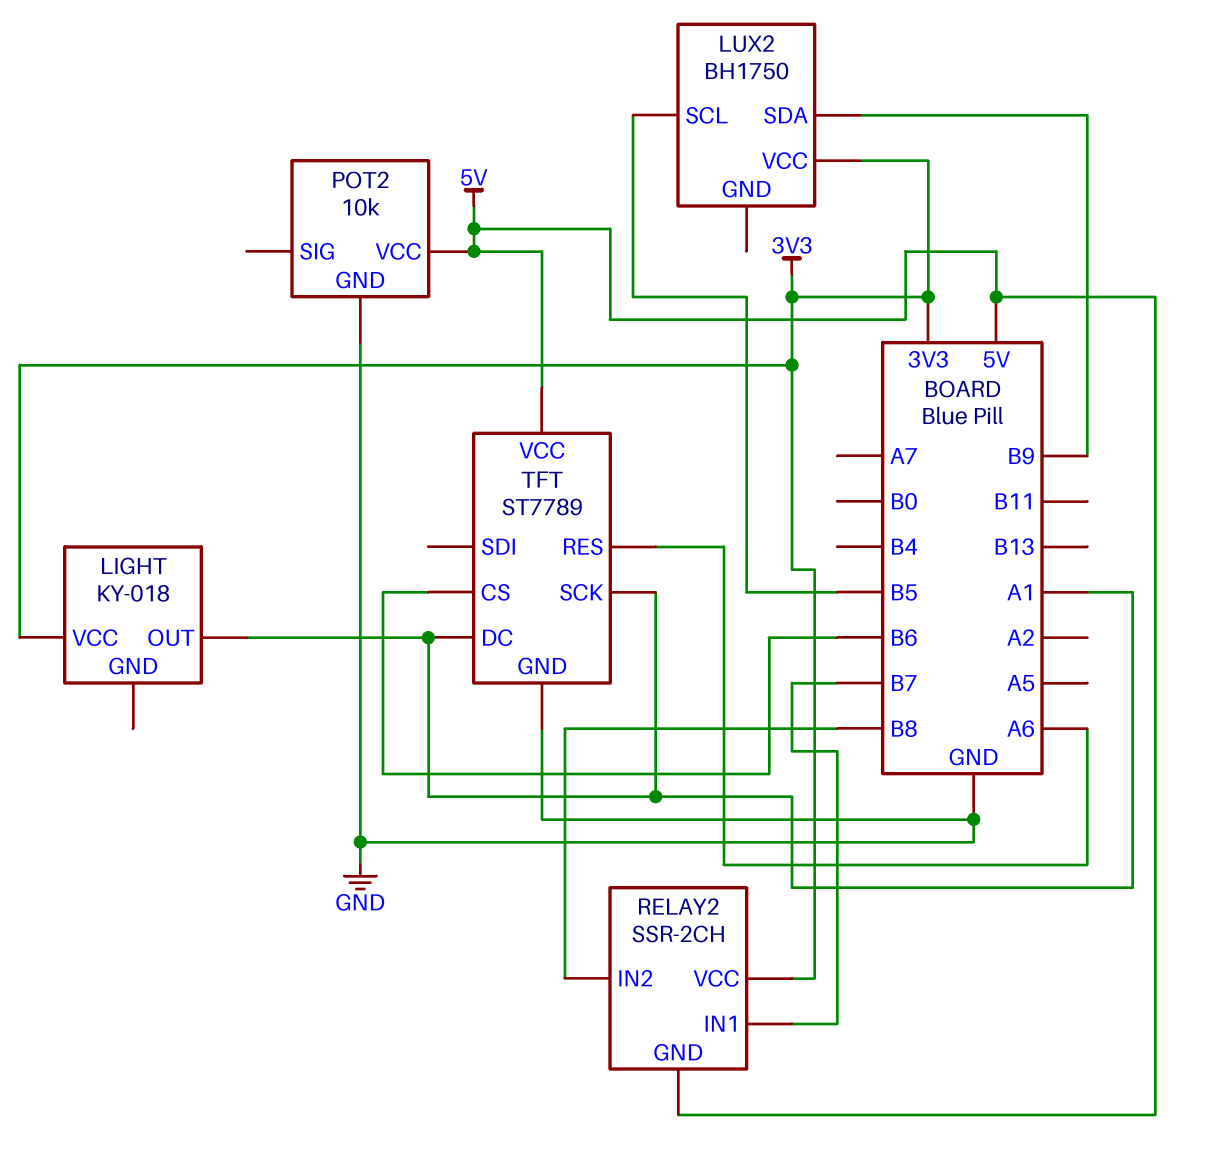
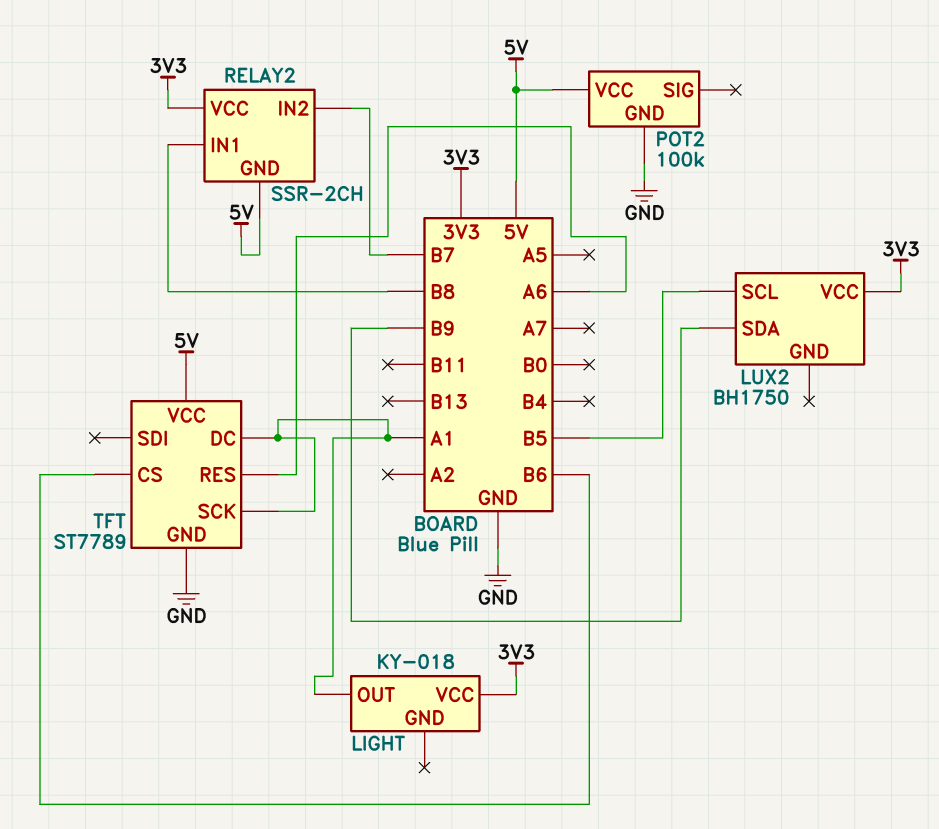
POT2: 10k -> 100k
RELAY2 pin IN1: B7 -> B8
RELAY2 pin IN2: B8 -> B7

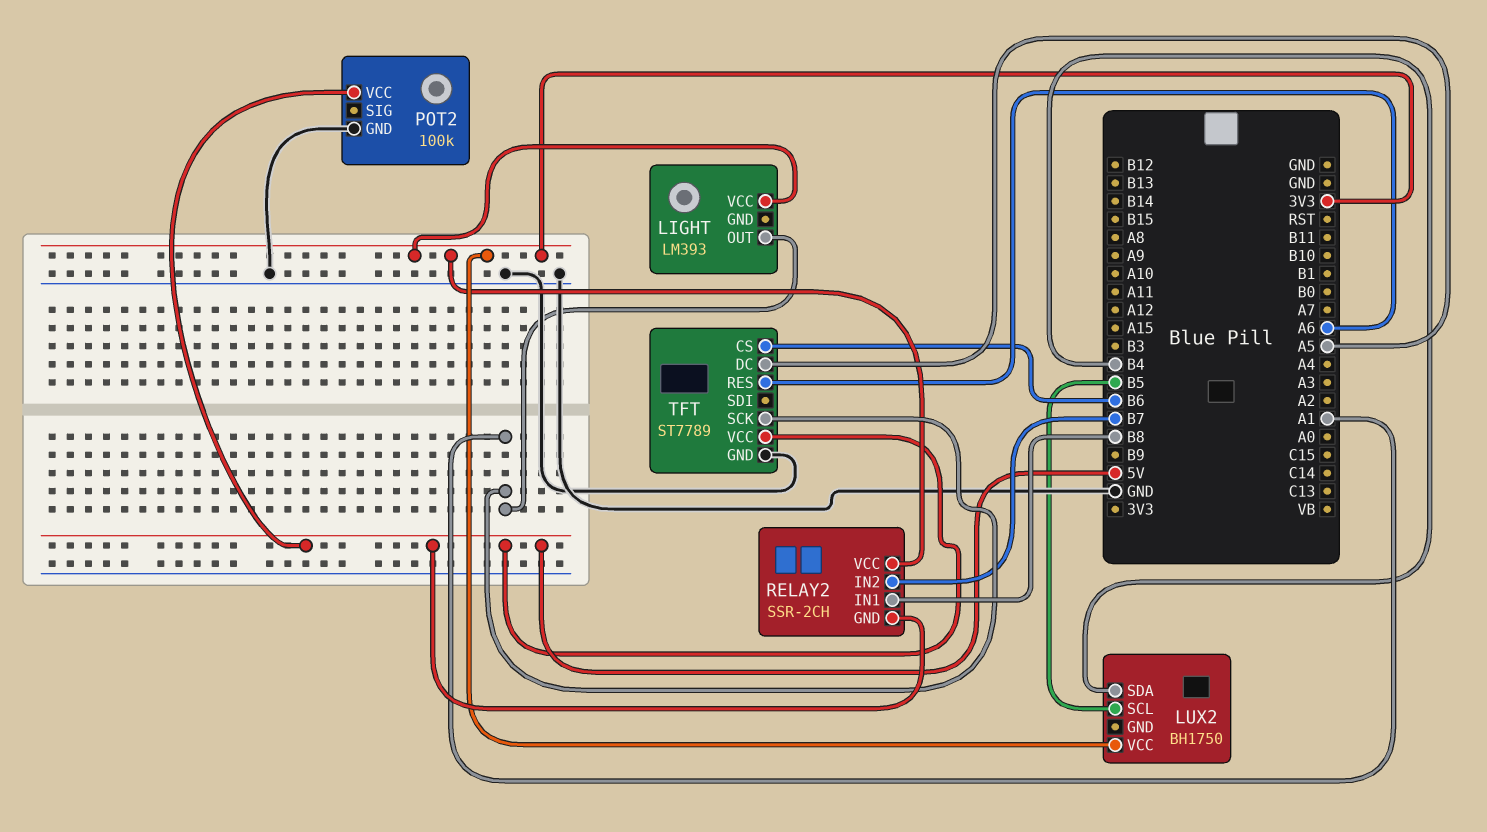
LIGHT: KY-018 -> LM393
LUX2 pin SDA: B9 -> B4
TFT pin DC: A1 -> A5

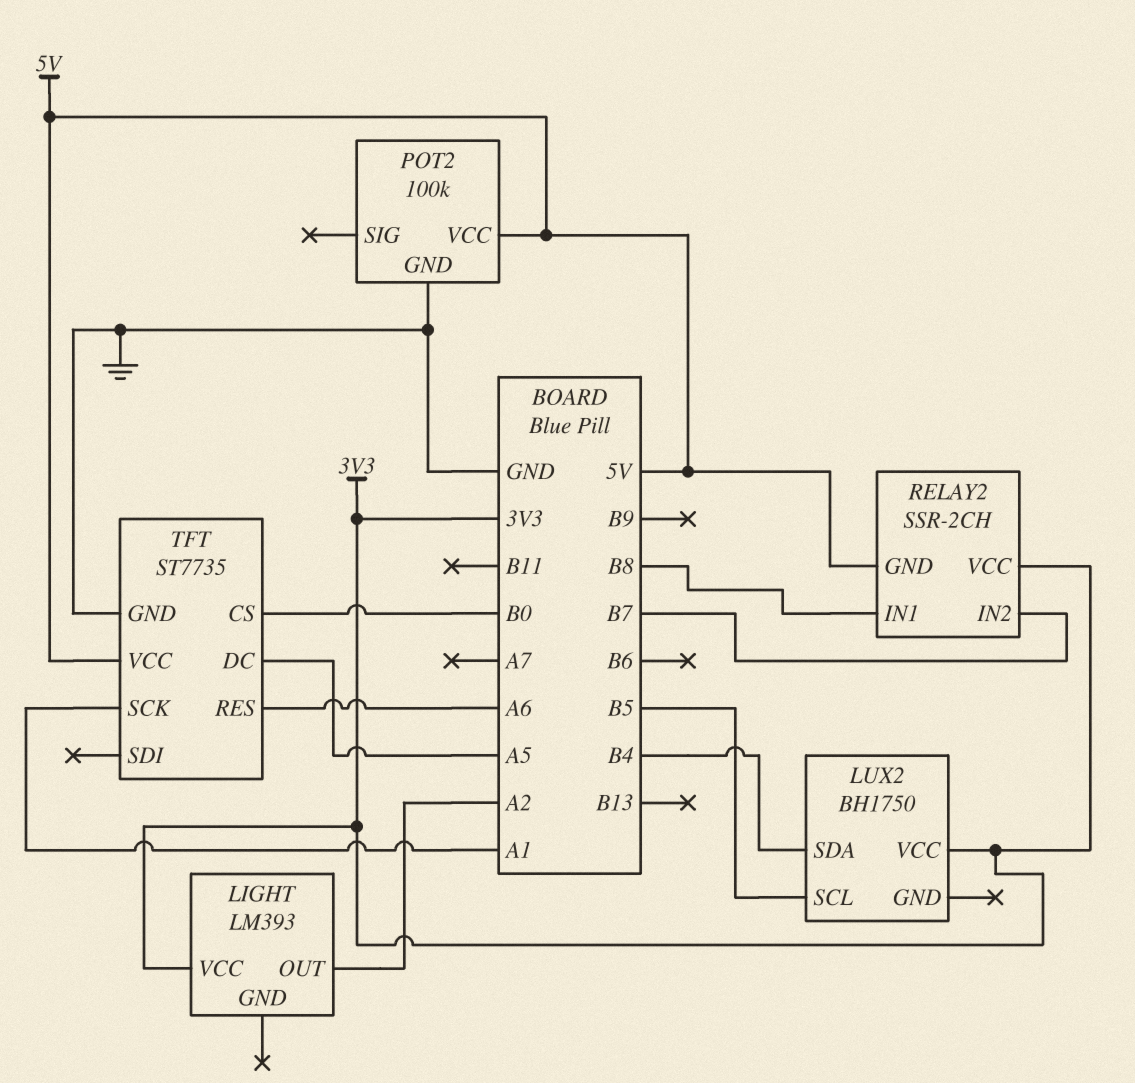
LIGHT pin OUT: A1 -> A2
TFT: ST7789 -> ST7735
TFT pin CS: B6 -> B0

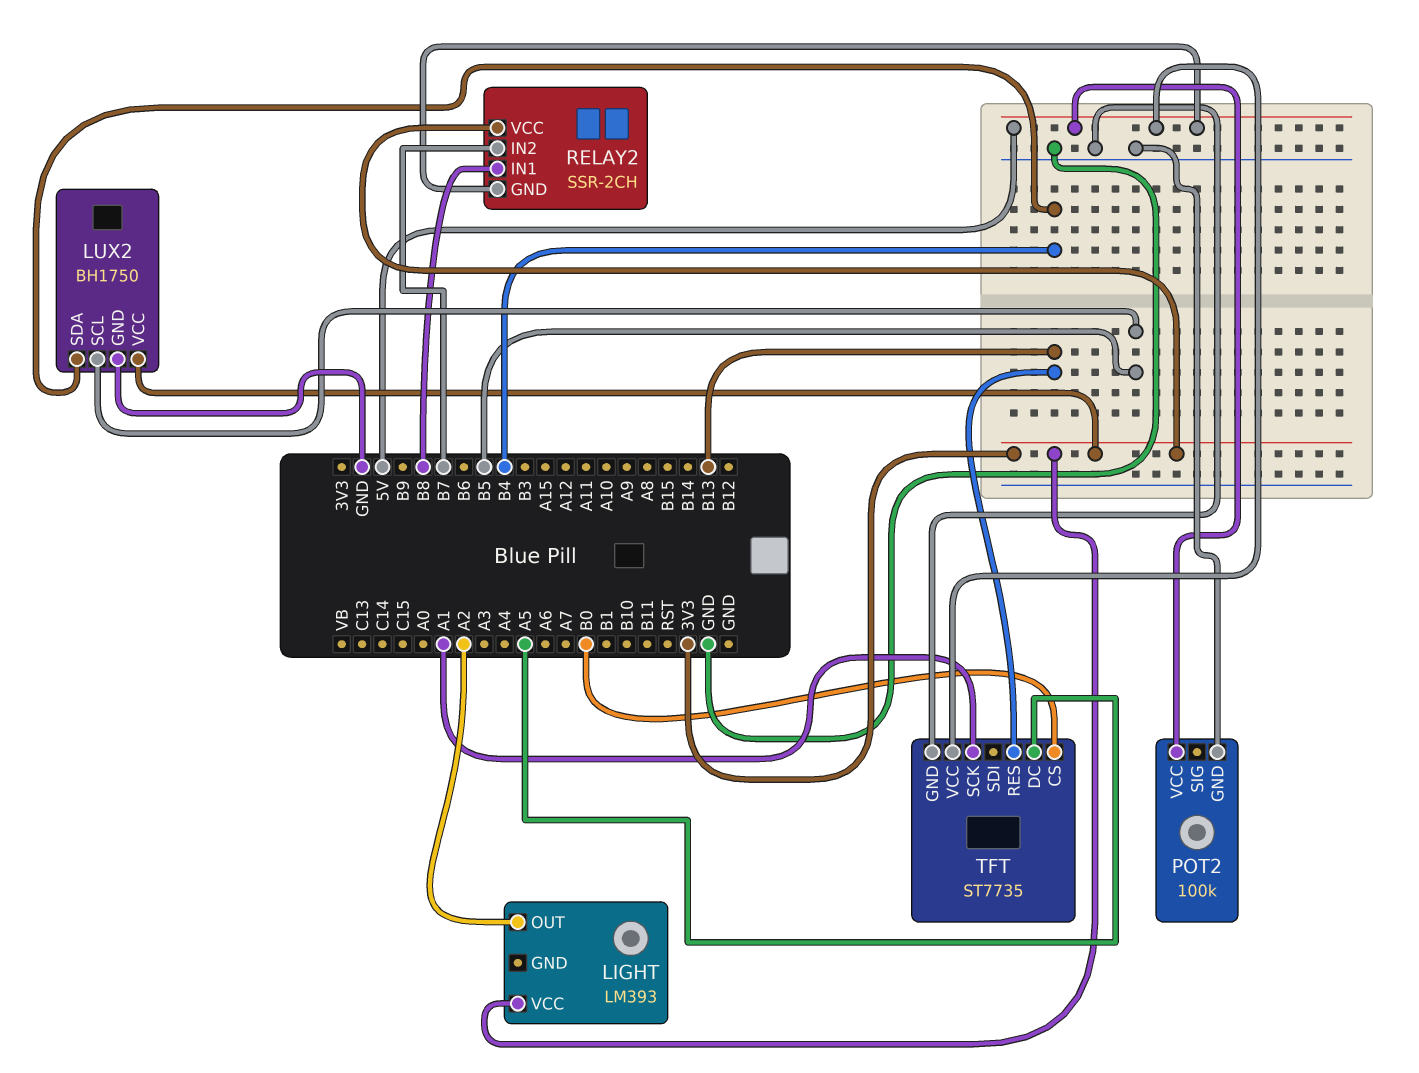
LUX2 pin GND: none -> GND
TFT pin RES: A6 -> B13

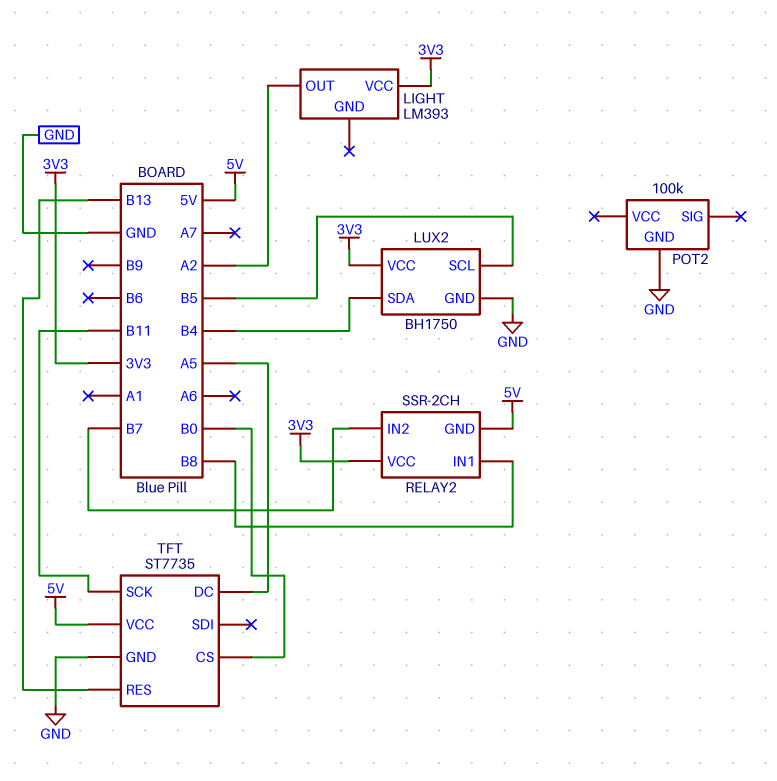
POT2 pin VCC: 5V -> none
TFT pin SCK: A1 -> B11

